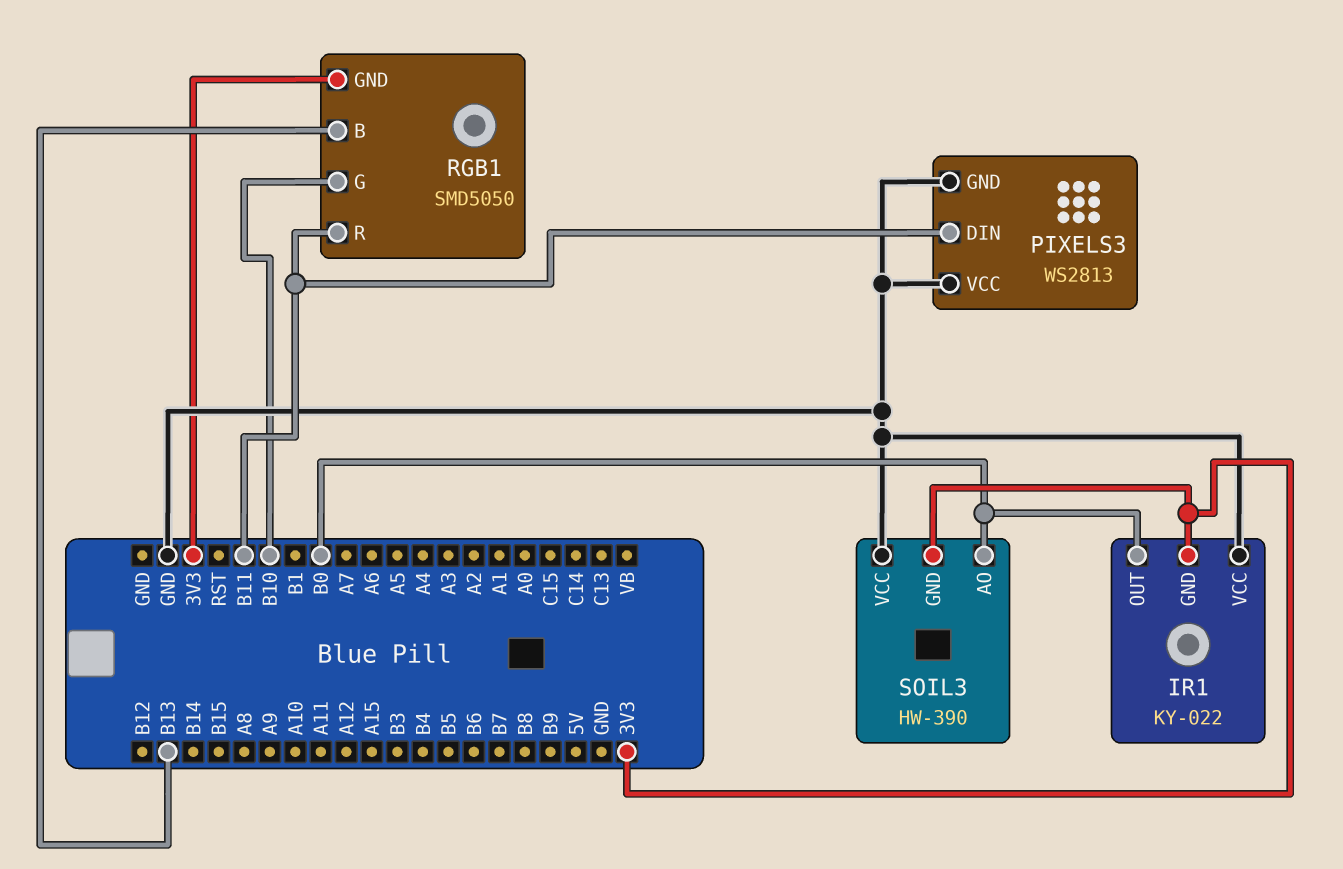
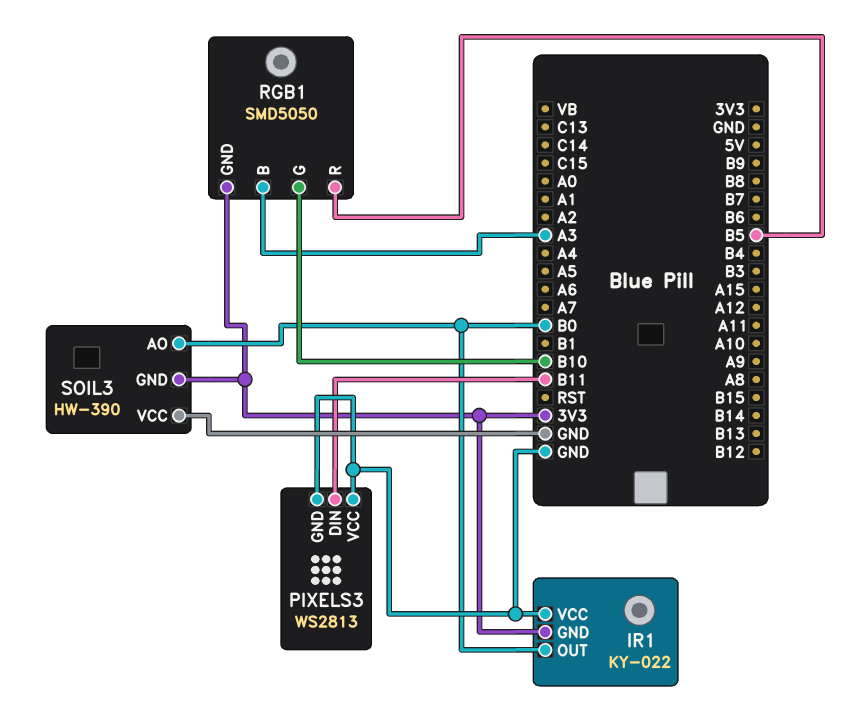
RGB1 pin B: B13 -> A3
RGB1 pin R: B11 -> B5

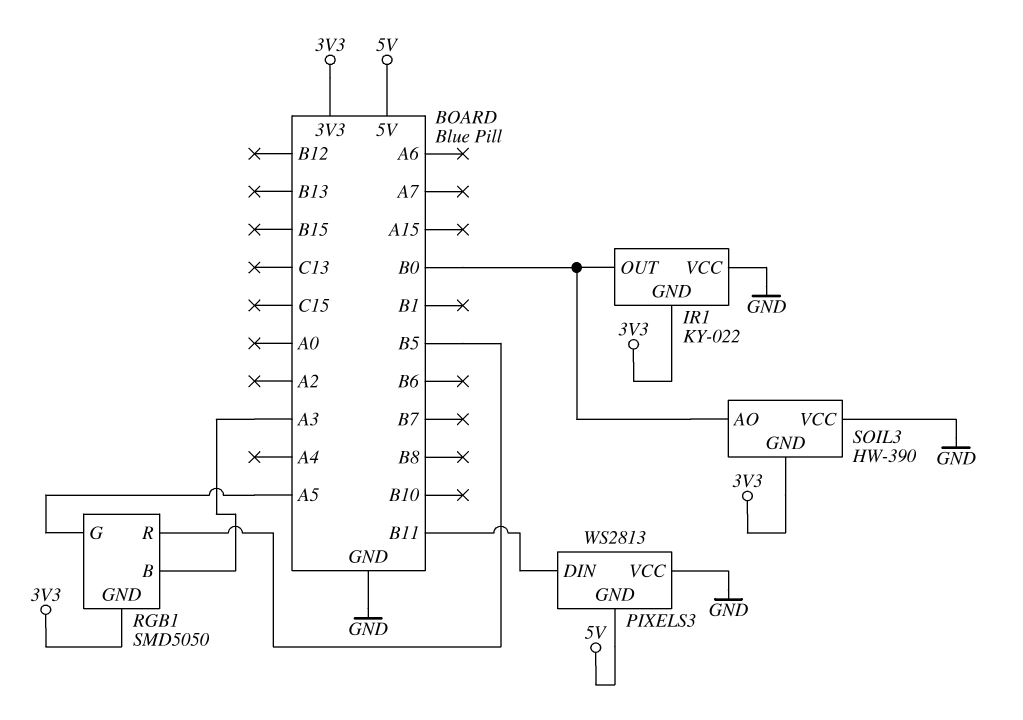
PIXELS3 pin GND: GND -> 5V
RGB1 pin G: B10 -> A5

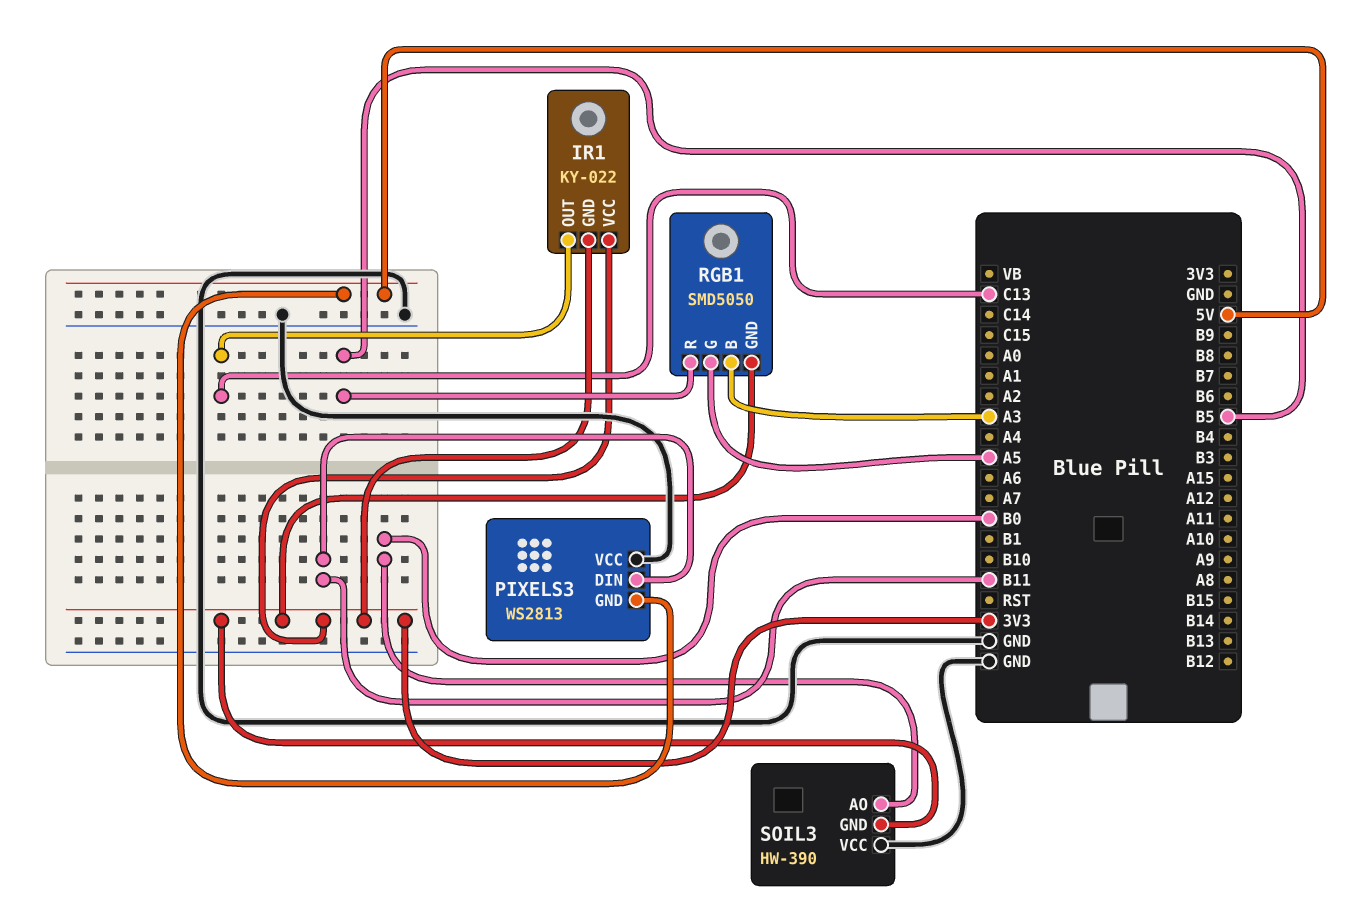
IR1 pin OUT: B0 -> C13
IR1 pin VCC: GND -> 3V3

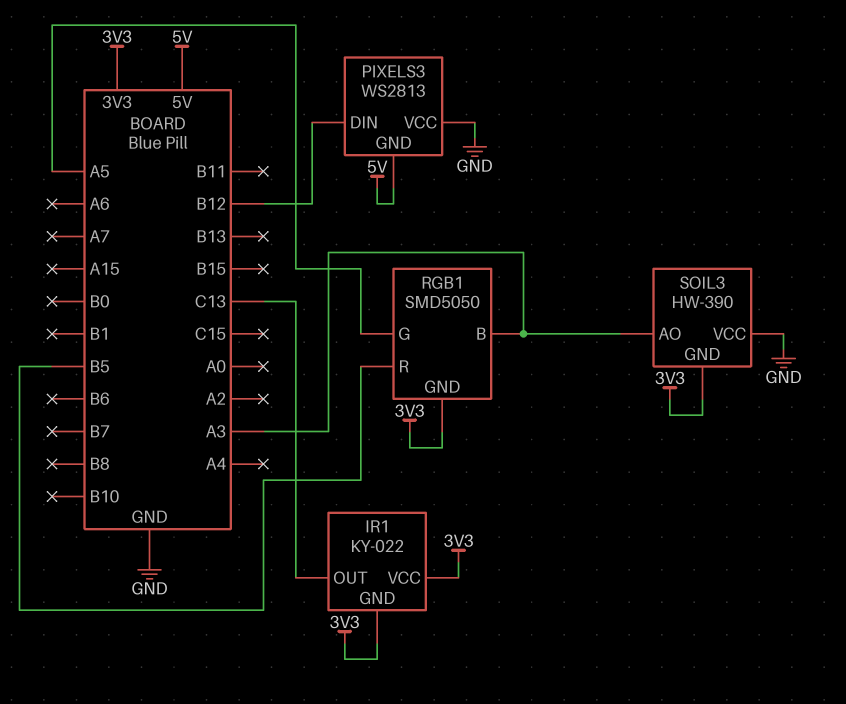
PIXELS3 pin DIN: B11 -> B12
SOIL3 pin AO: B0 -> A3

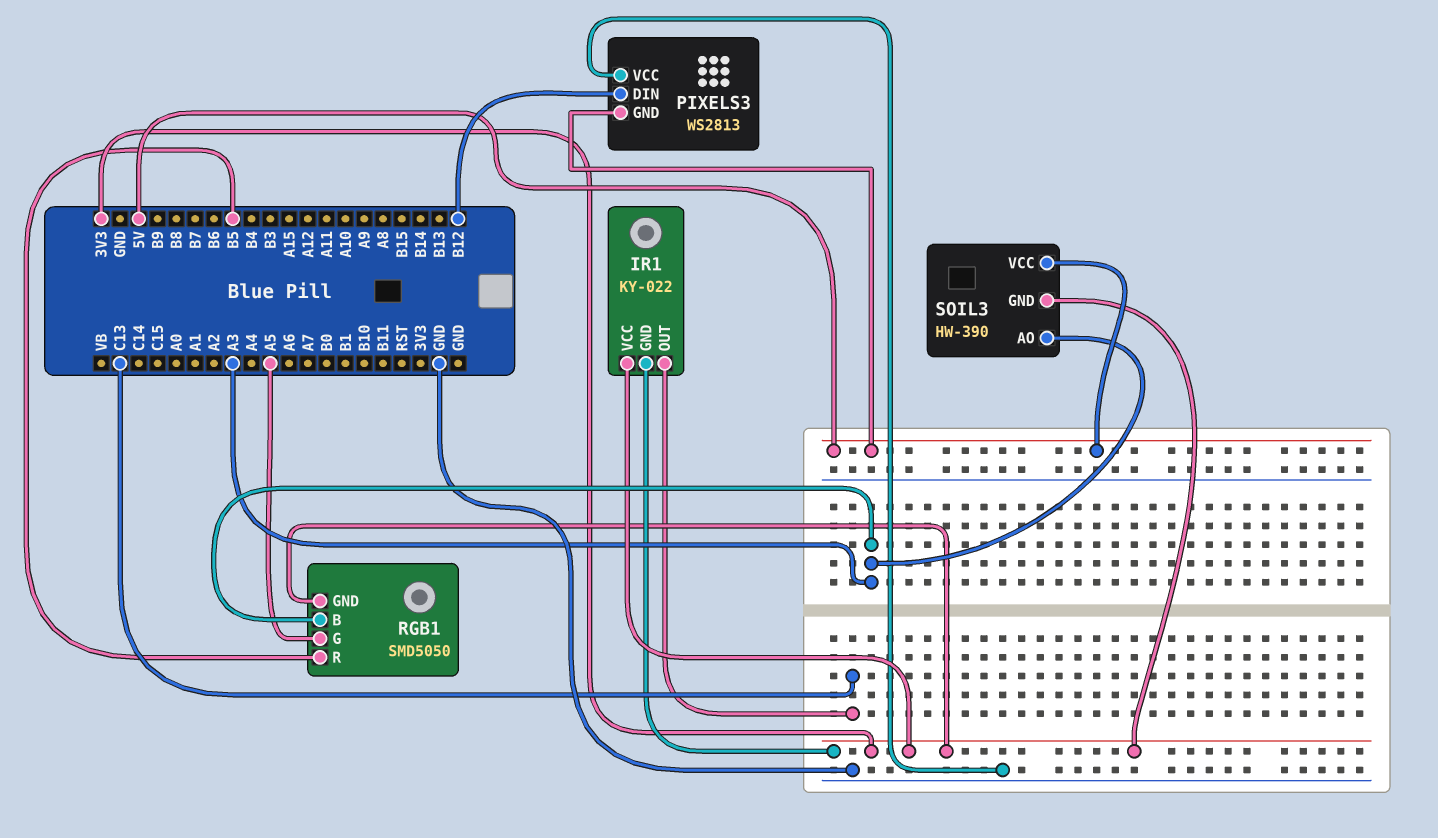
SOIL3 pin VCC: GND -> 5V

